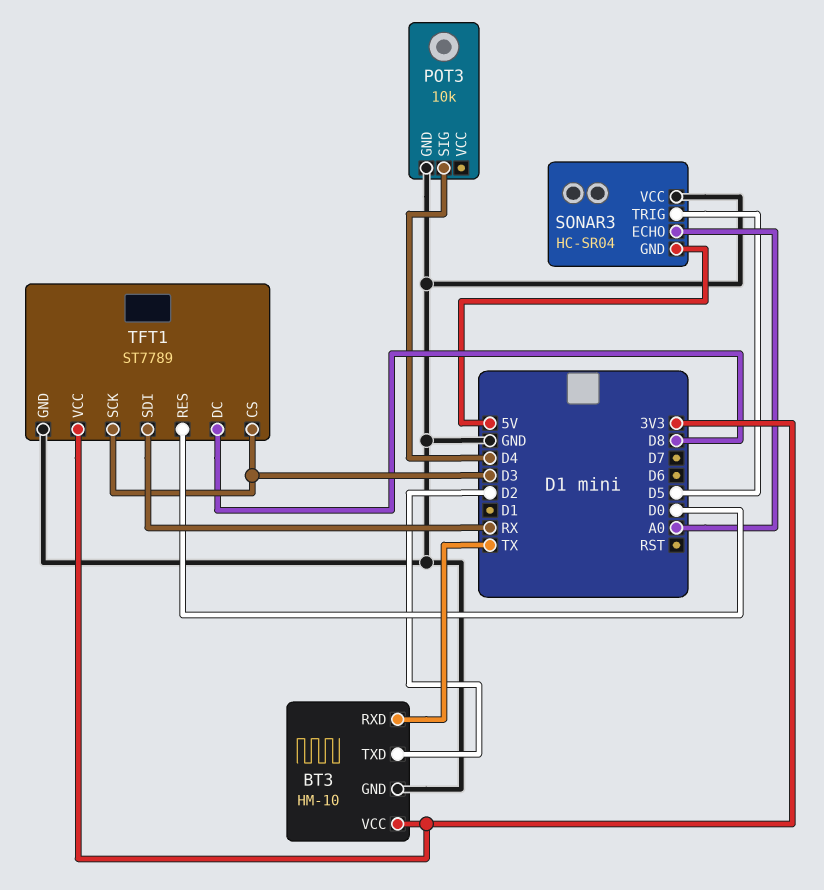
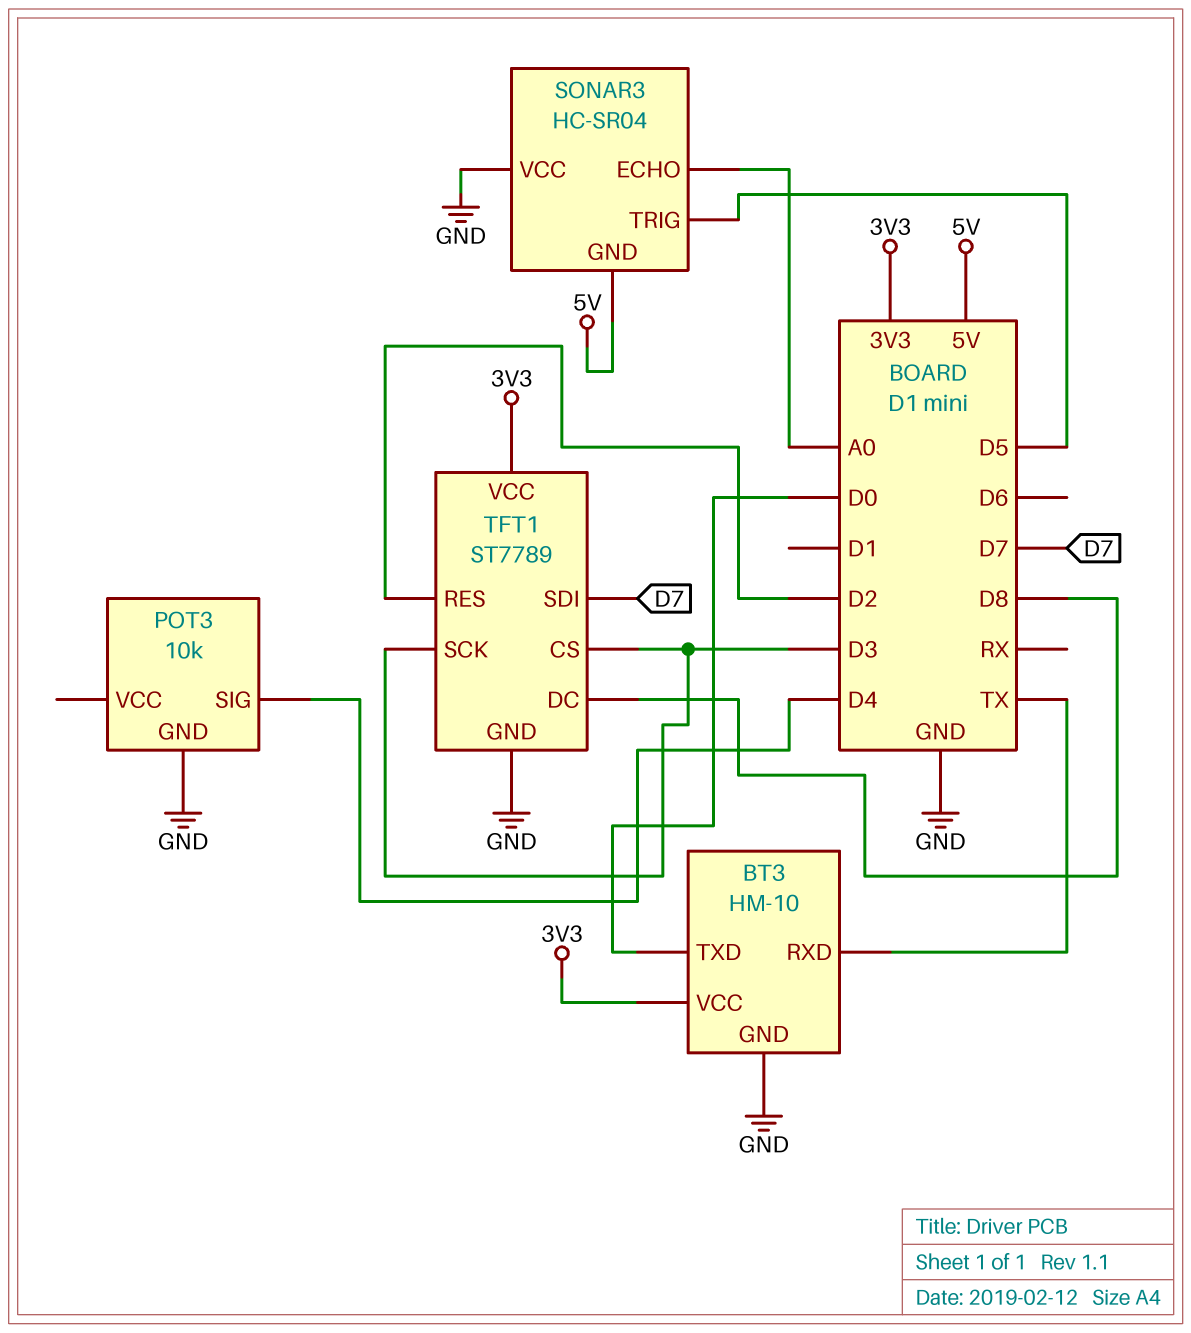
BT3 pin TXD: D2 -> D0
TFT1 pin RES: D0 -> D2
TFT1 pin SDI: RX -> D7

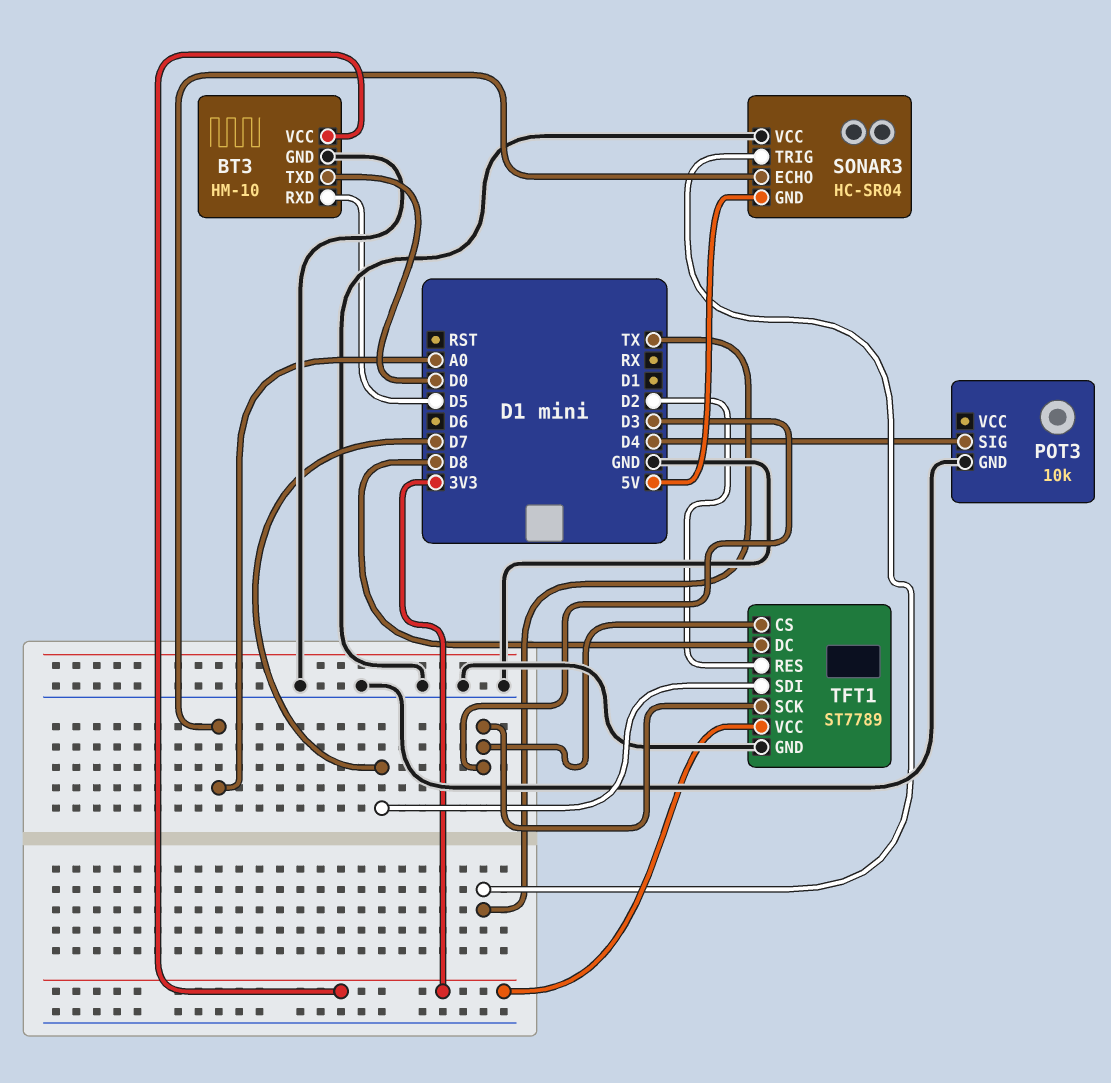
BT3 pin RXD: TX -> D5
SONAR3 pin TRIG: D5 -> TX

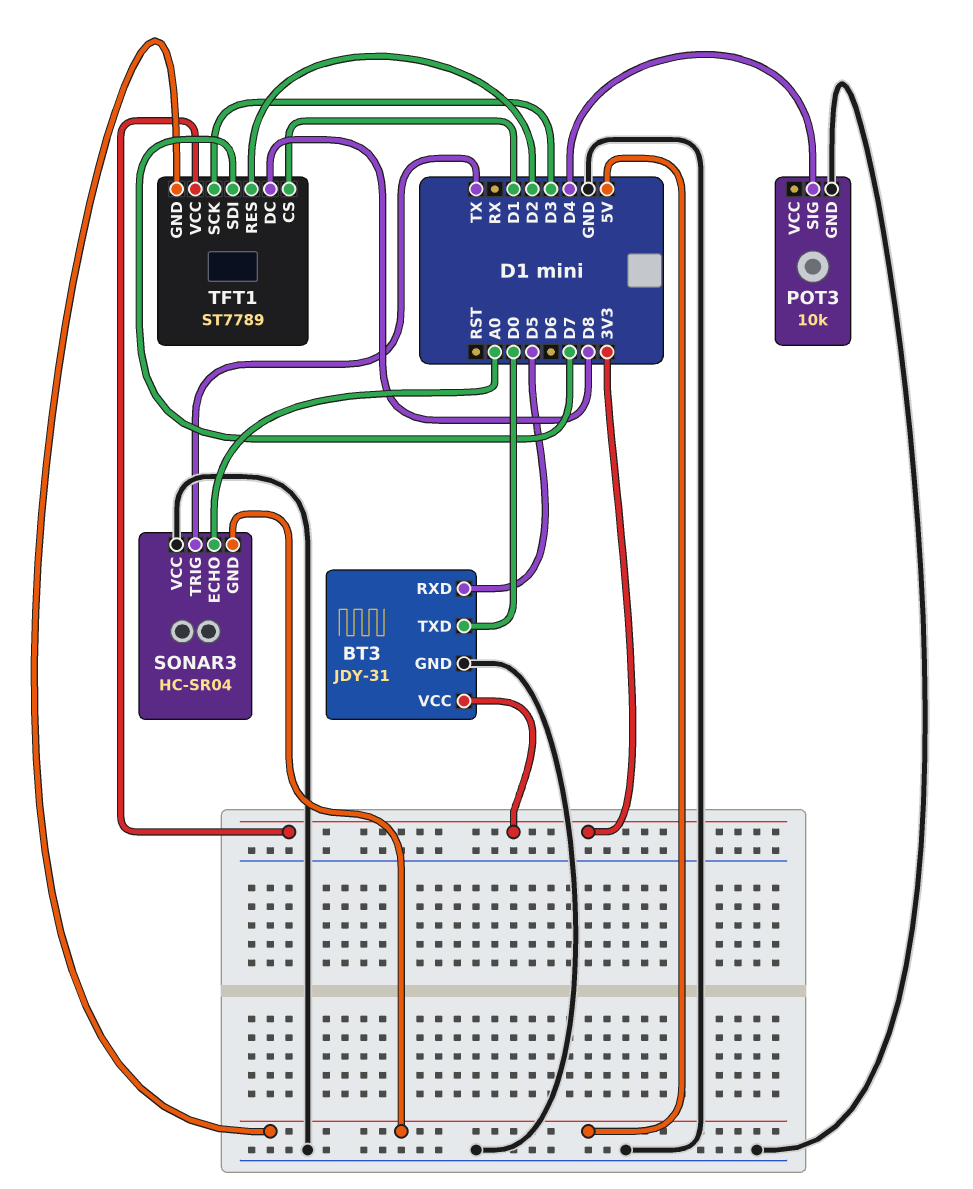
BT3: HM-10 -> JDY-31
TFT1 pin CS: D3 -> D1
TFT1 pin GND: GND -> 5V

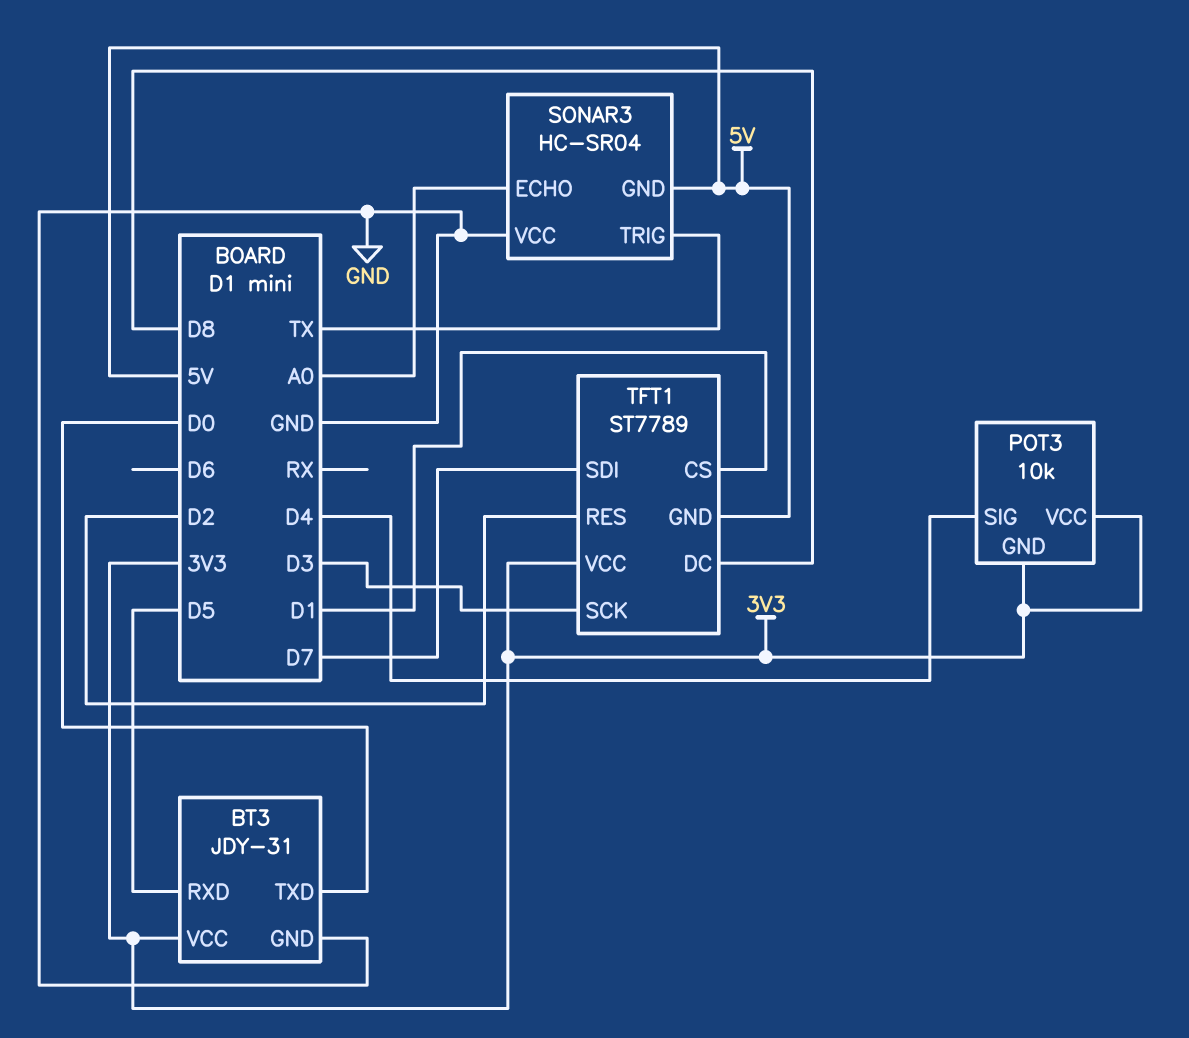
POT3 pin GND: GND -> 3V3
POT3 pin VCC: none -> 3V3

